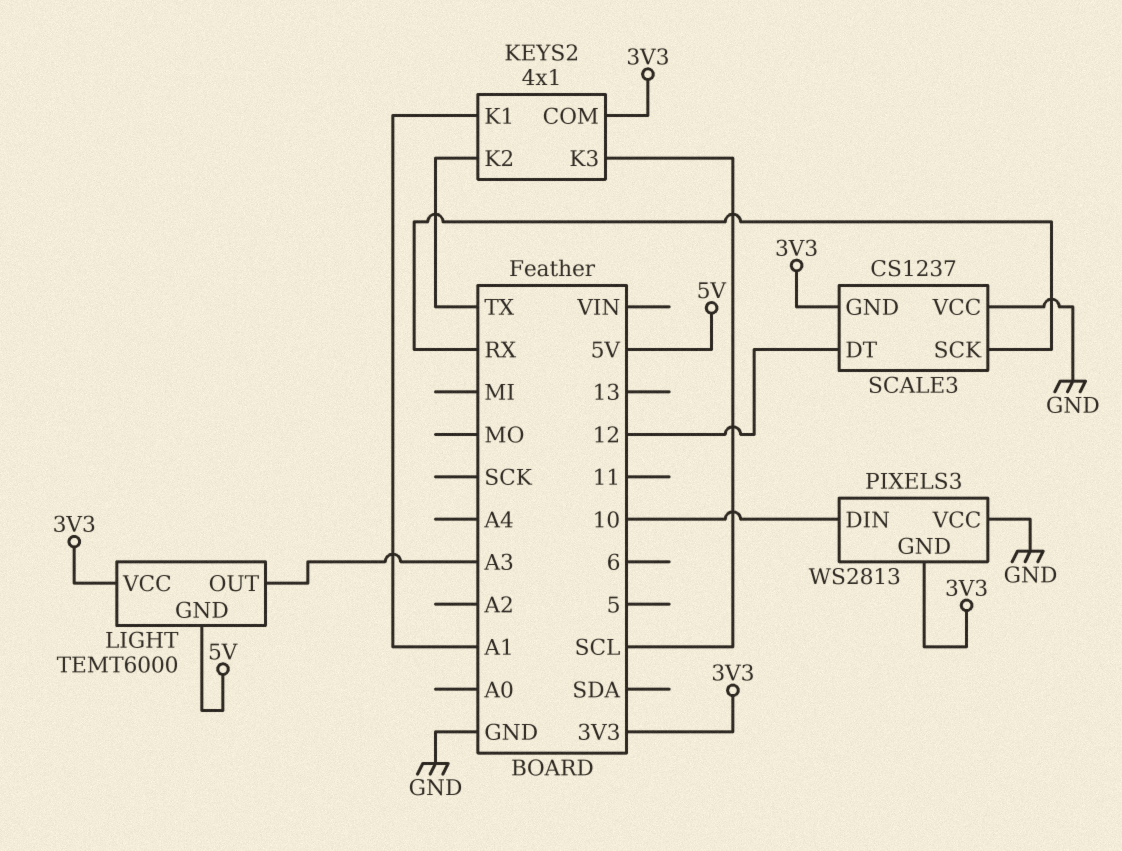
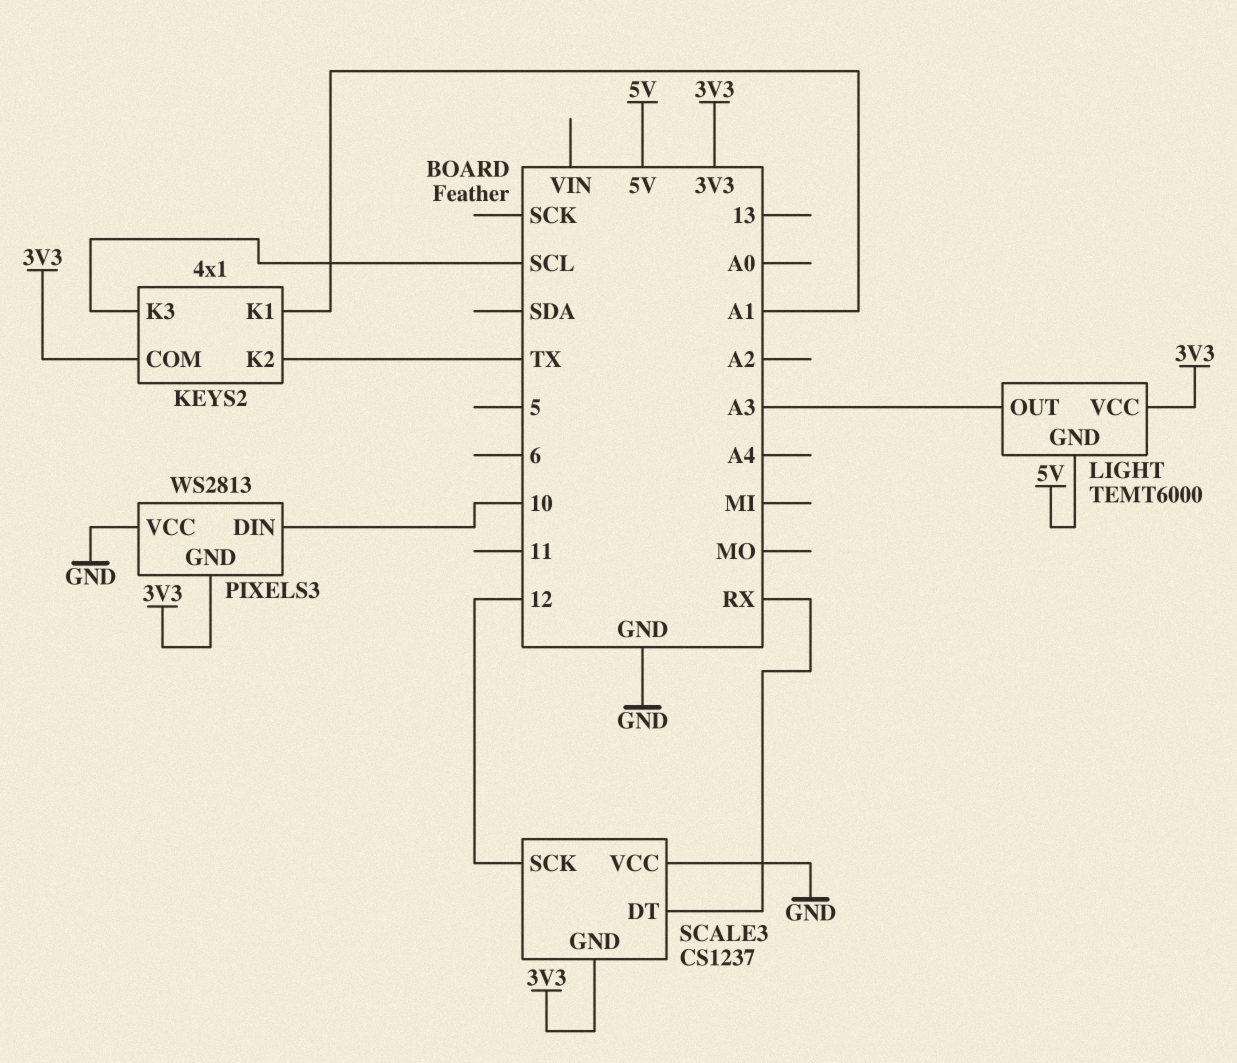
SCALE3 pin DT: 12 -> RX
SCALE3 pin SCK: RX -> 12

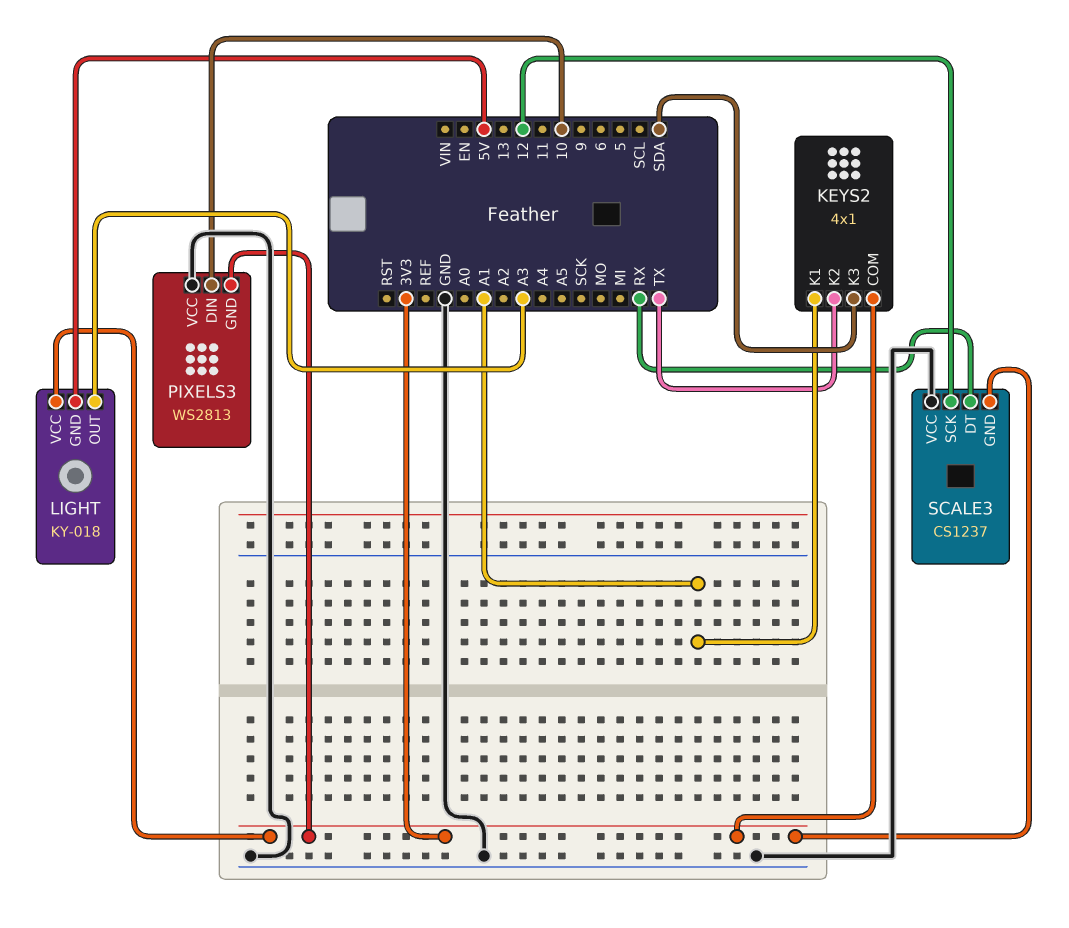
KEYS2 pin K3: SCL -> SDA
LIGHT: TEMT6000 -> KY-018

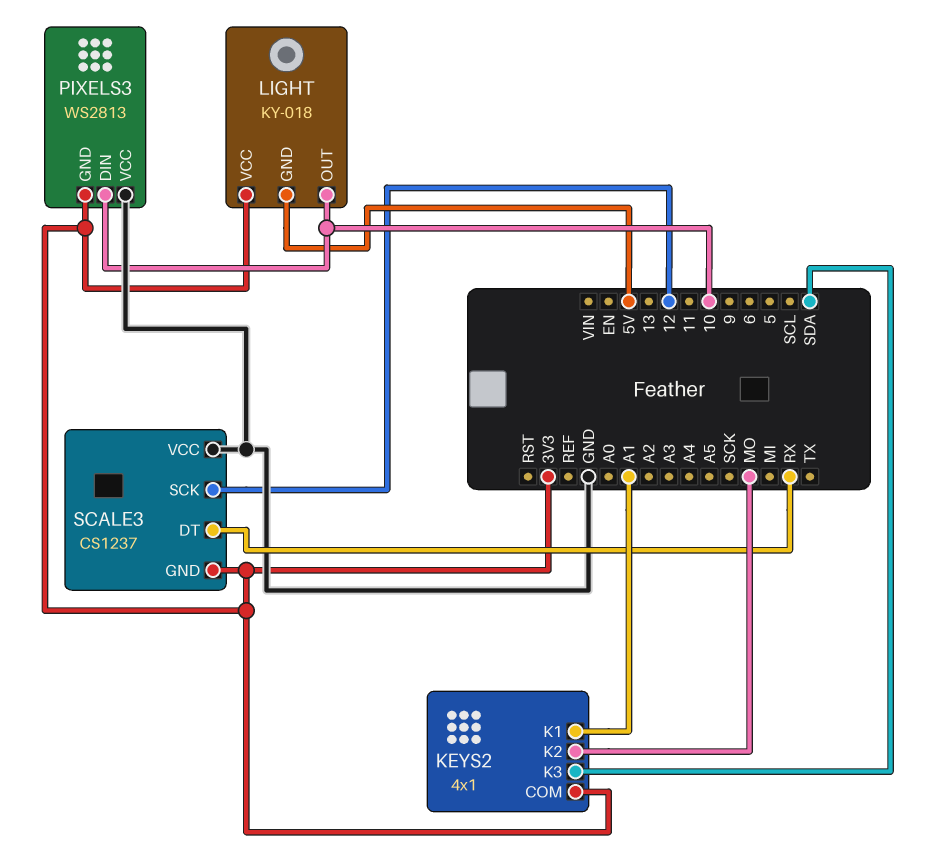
KEYS2 pin K2: TX -> MO
LIGHT pin OUT: A3 -> 10

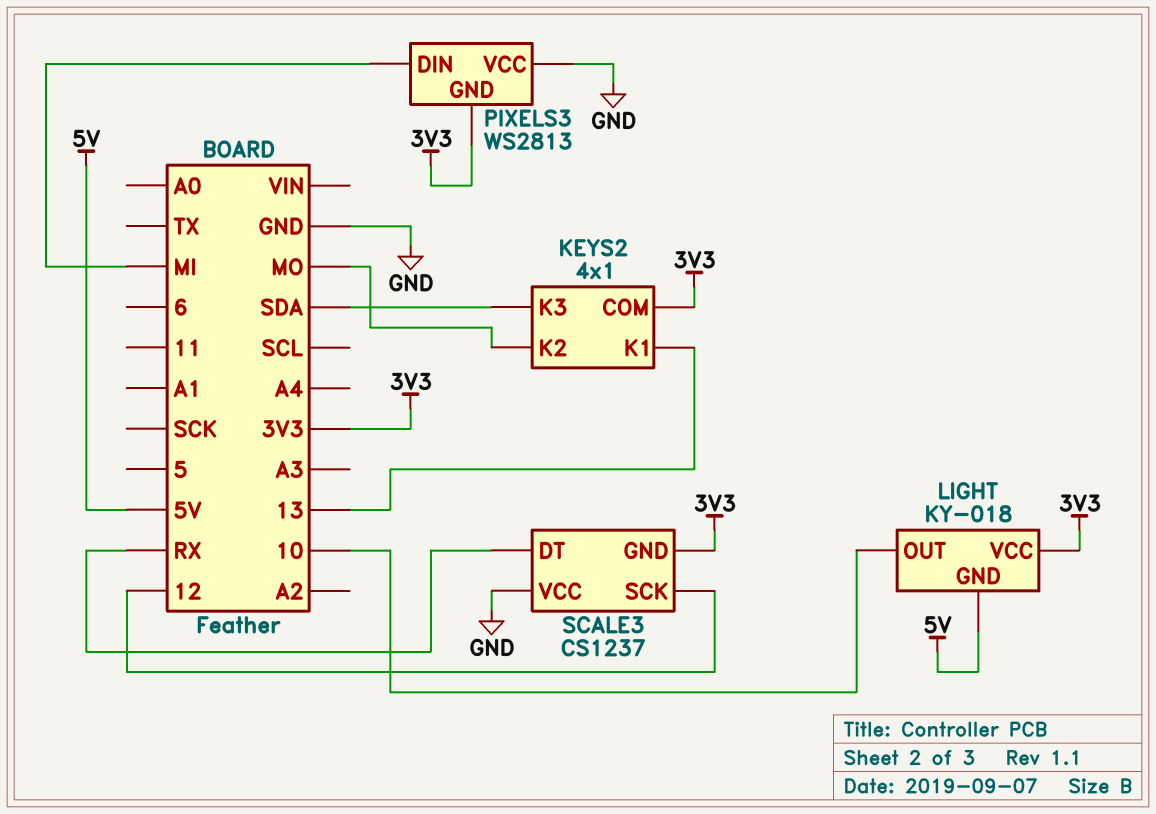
KEYS2 pin K1: A1 -> 13
PIXELS3 pin DIN: 10 -> MI

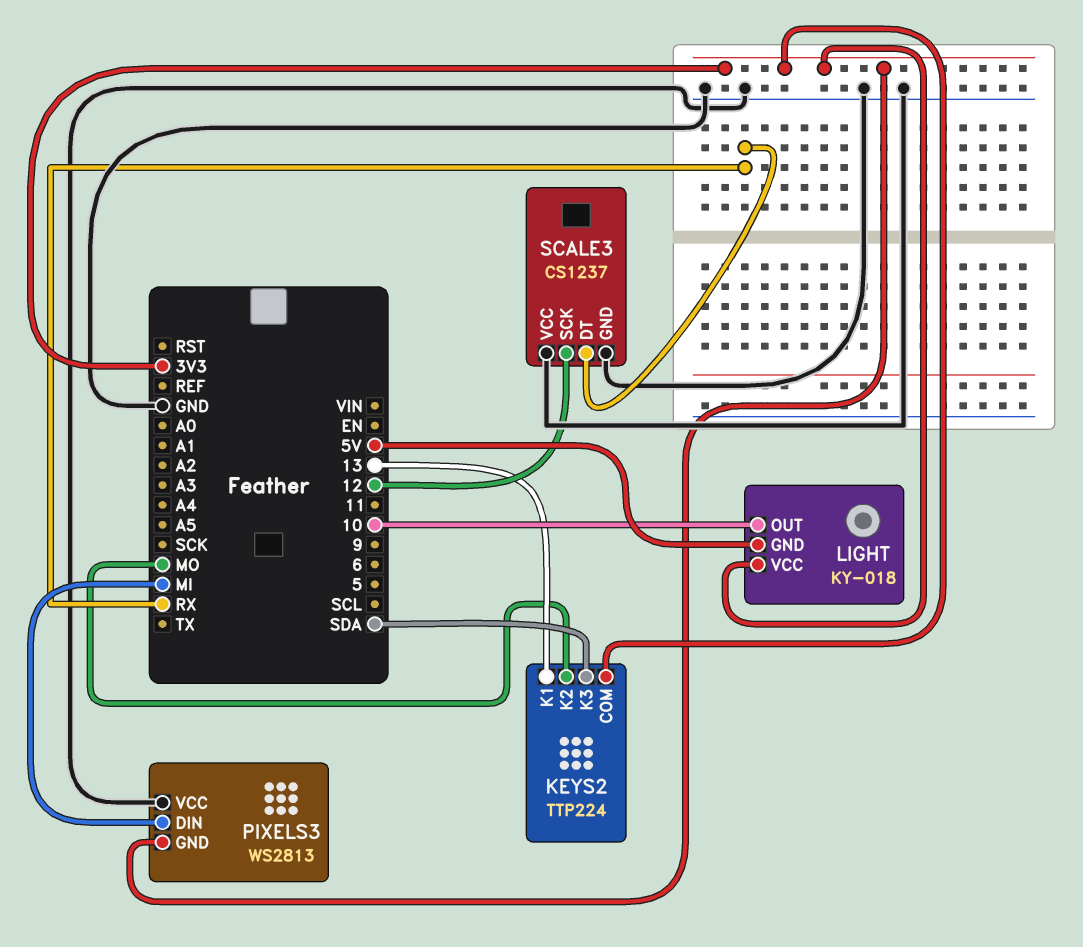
KEYS2: 4x1 -> TTP224
SCALE3 pin GND: 3V3 -> GND

